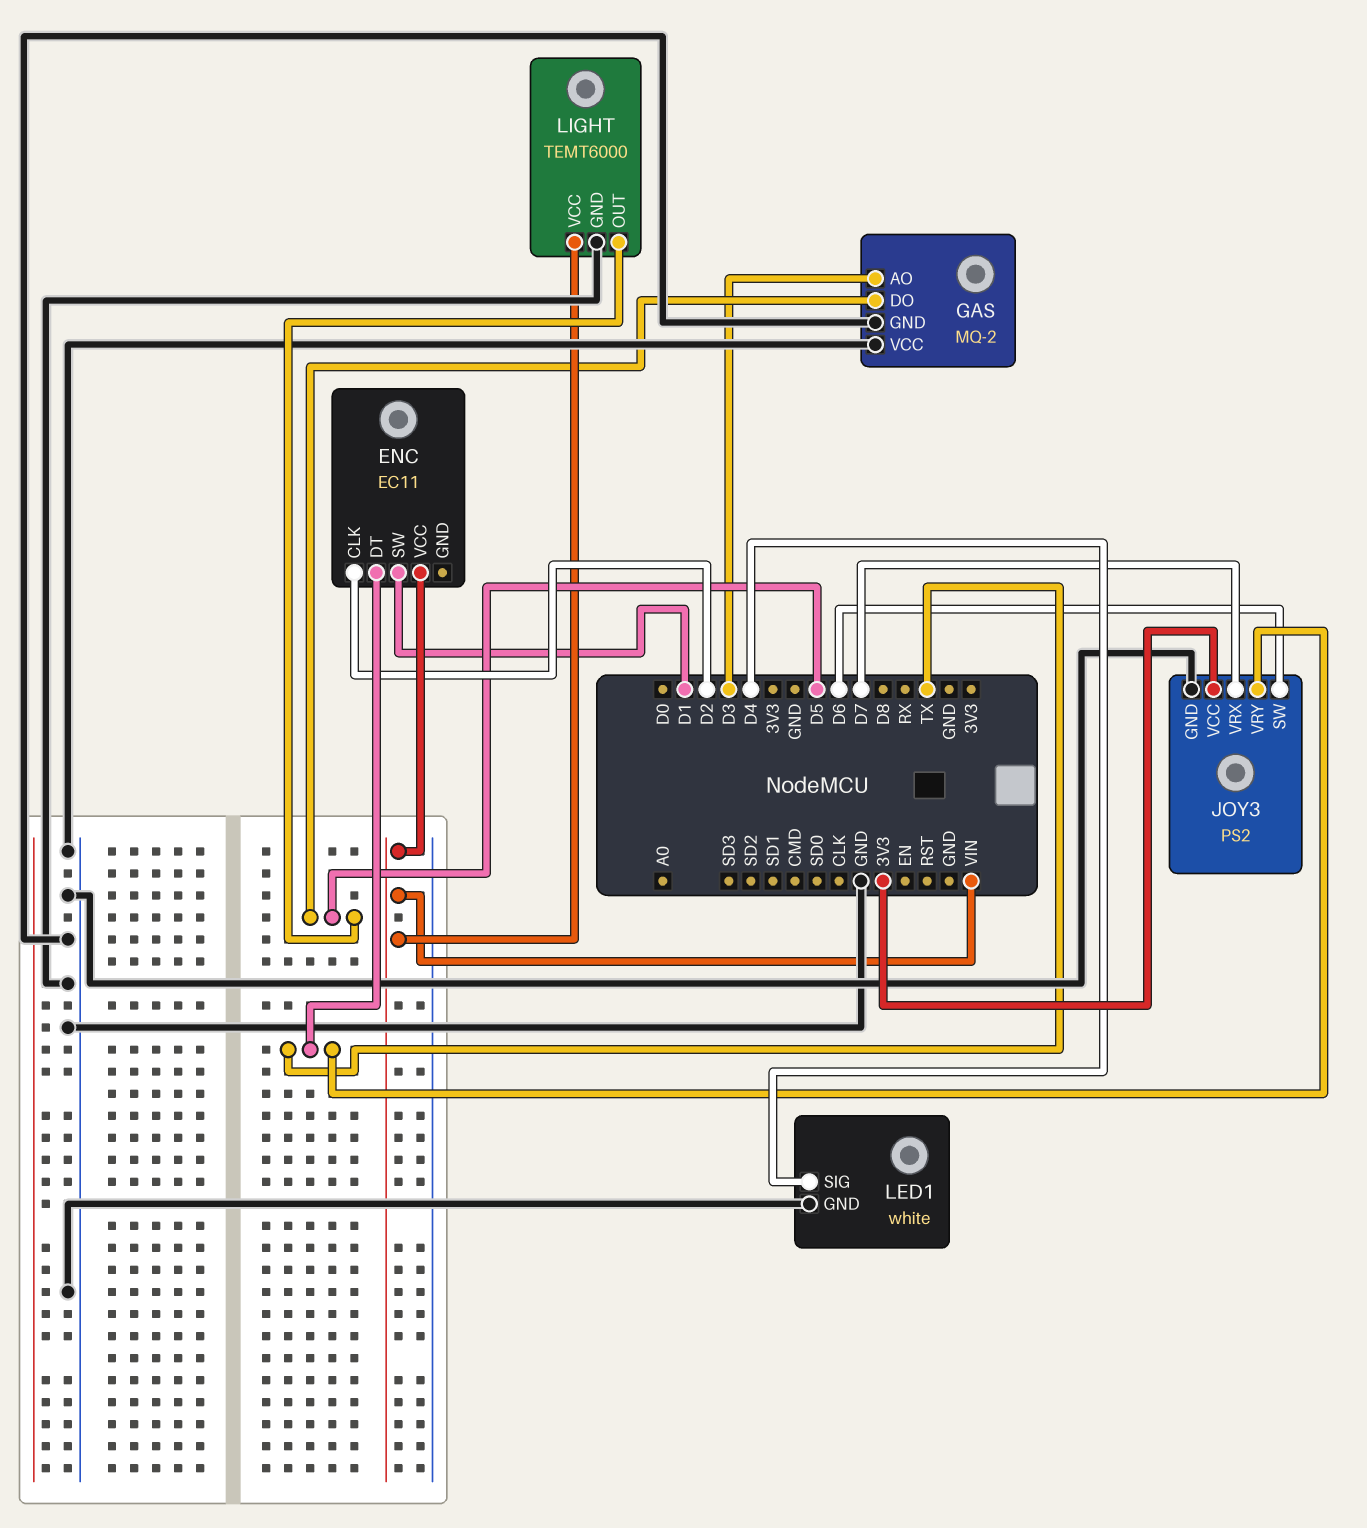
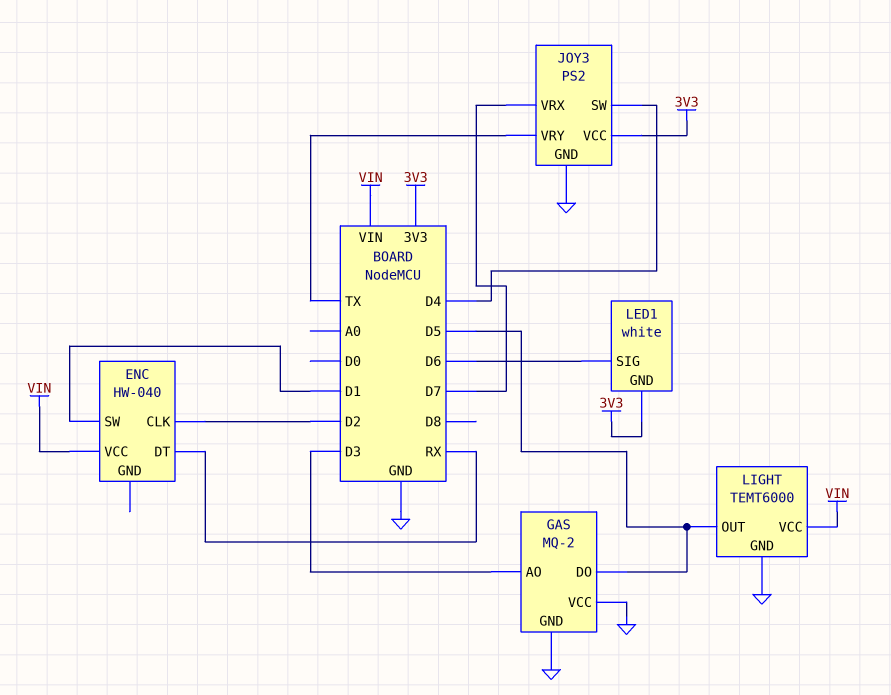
ENC: EC11 -> HW-040
ENC pin DT: TX -> RX
JOY3 pin SW: D6 -> D4
LED1 pin GND: GND -> 3V3
LED1 pin SIG: D4 -> D6

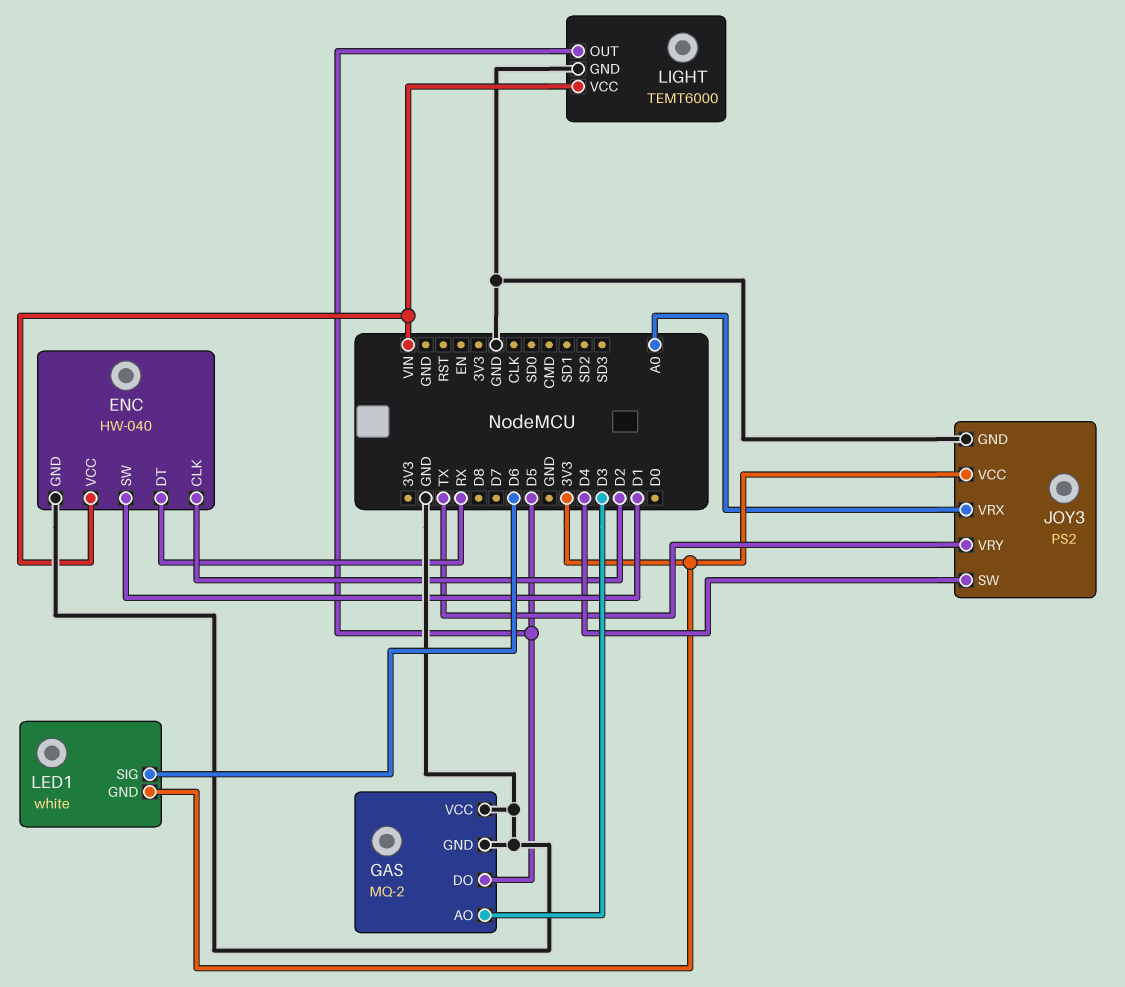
ENC pin GND: none -> GND
JOY3 pin VRX: D7 -> A0

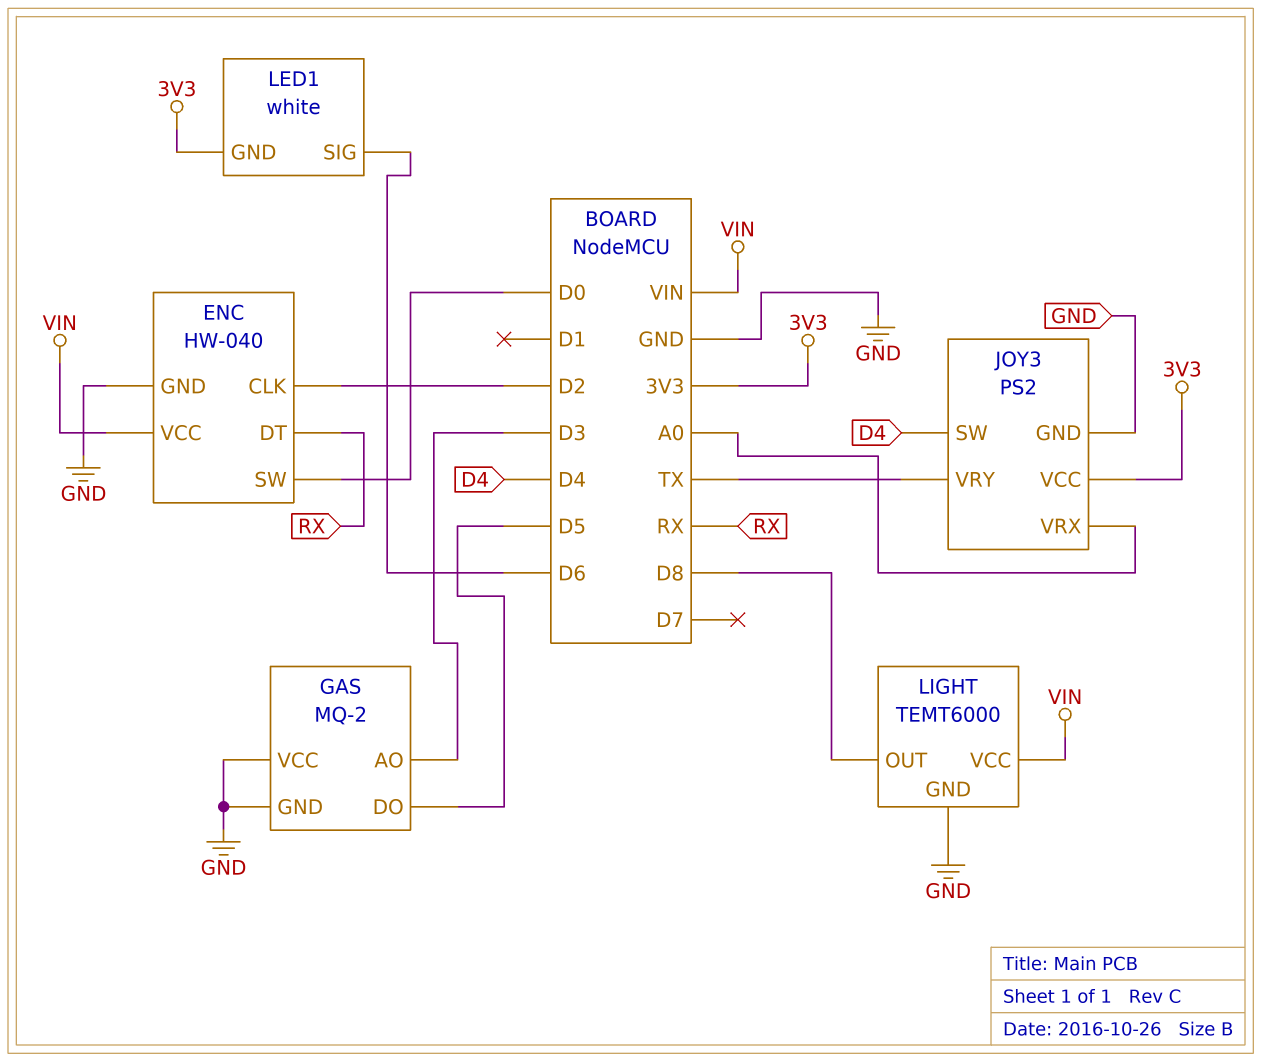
ENC pin SW: D1 -> D0
LIGHT pin OUT: D5 -> D8

